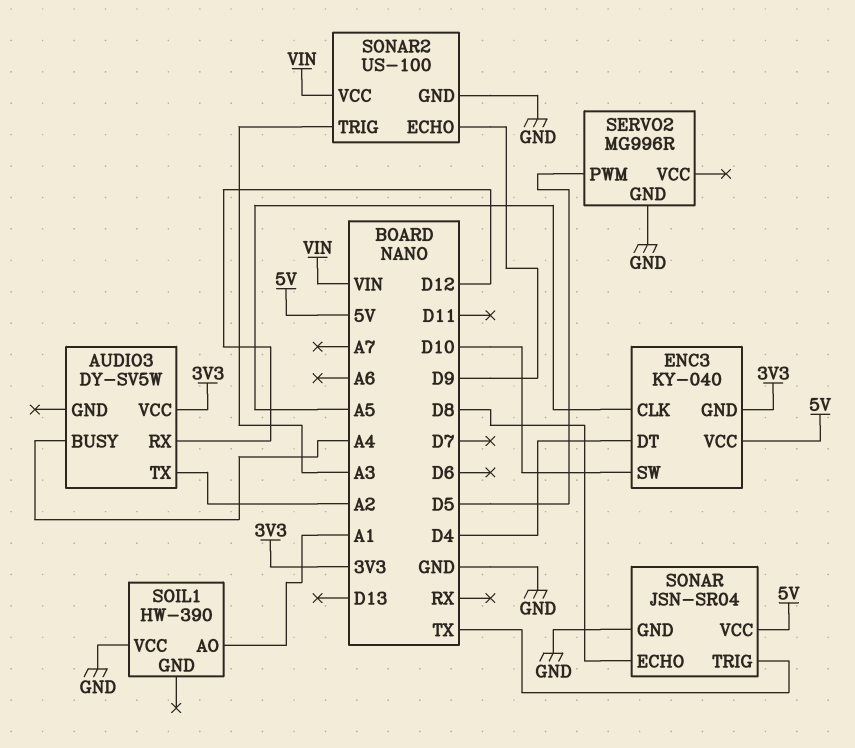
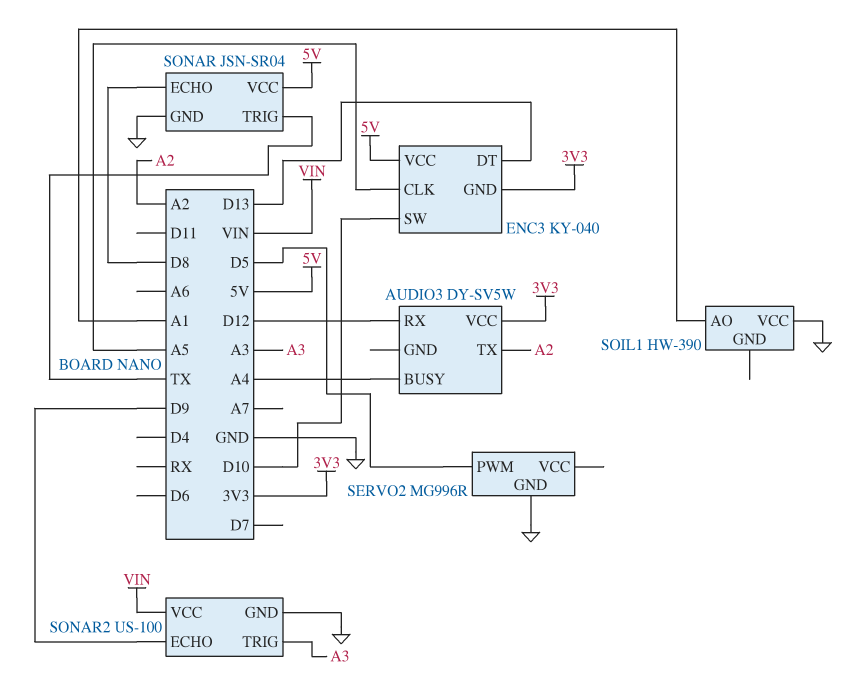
ENC3 pin DT: D4 -> D13

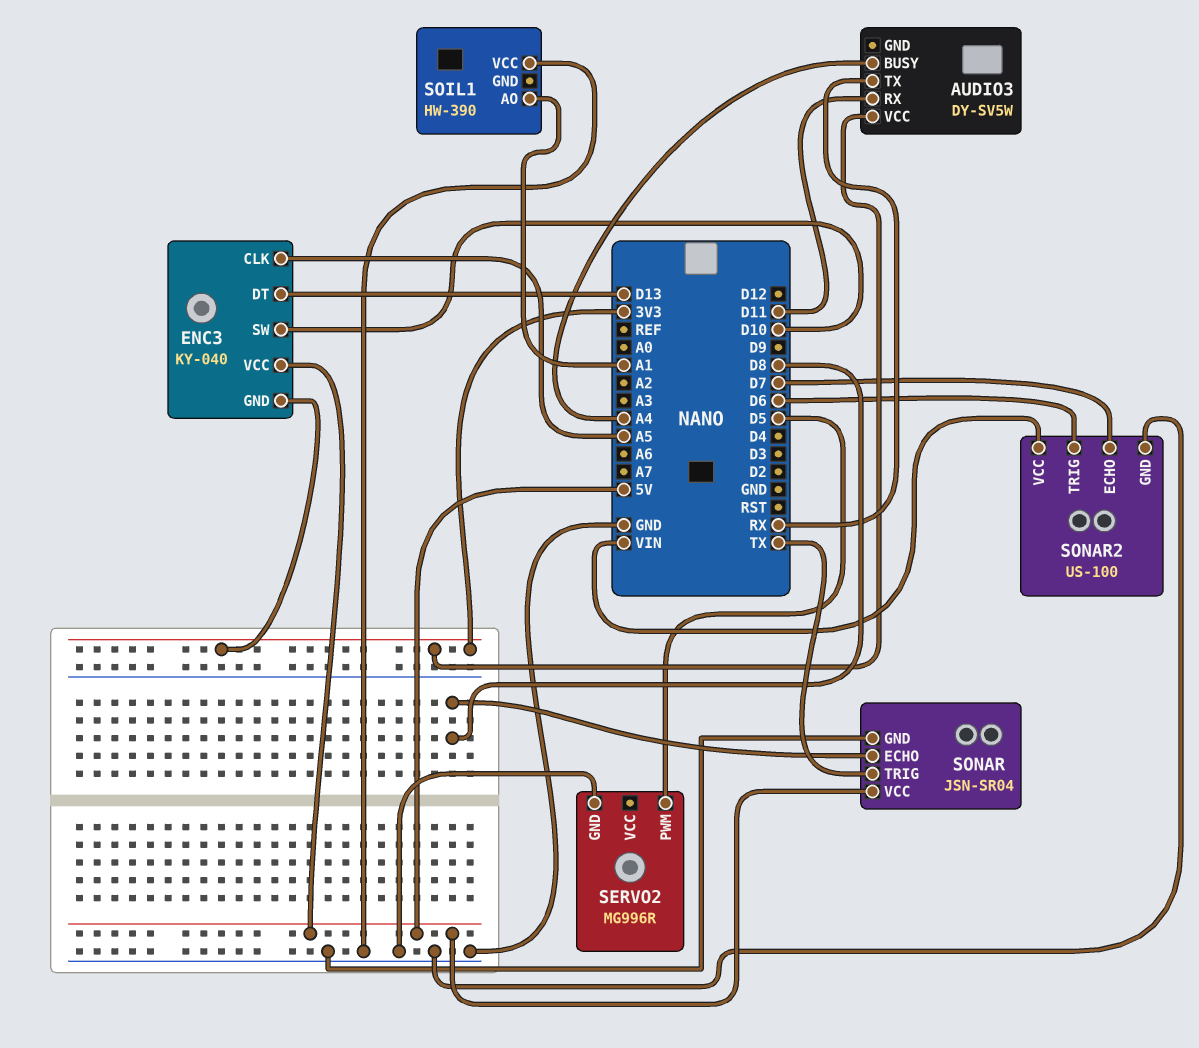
AUDIO3 pin RX: D12 -> D11
AUDIO3 pin TX: A2 -> RX
SONAR2 pin ECHO: D9 -> D7
SONAR2 pin TRIG: A3 -> D6

